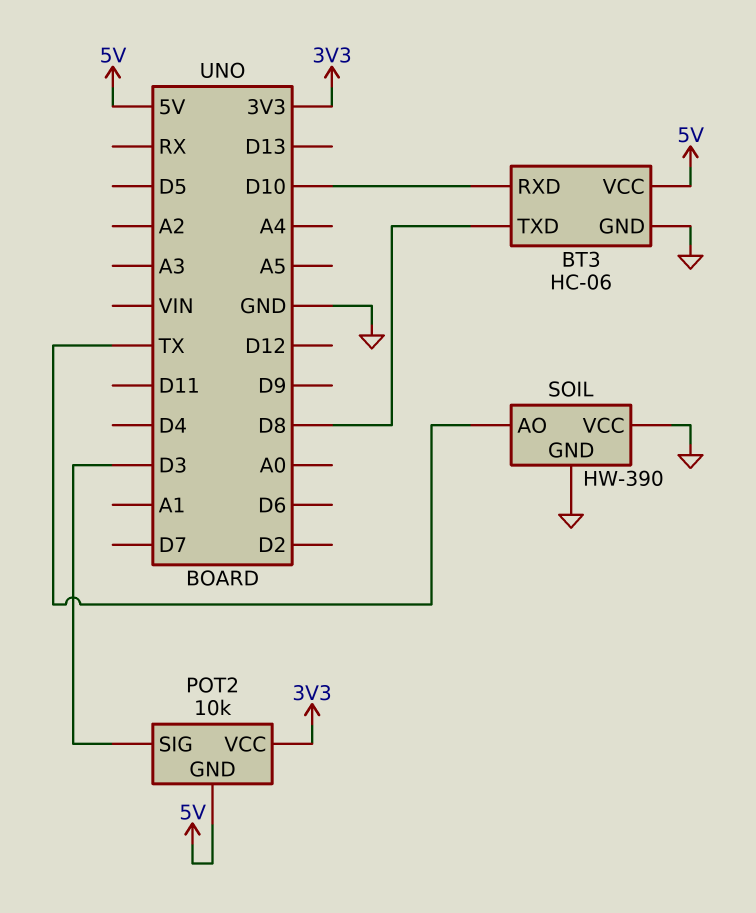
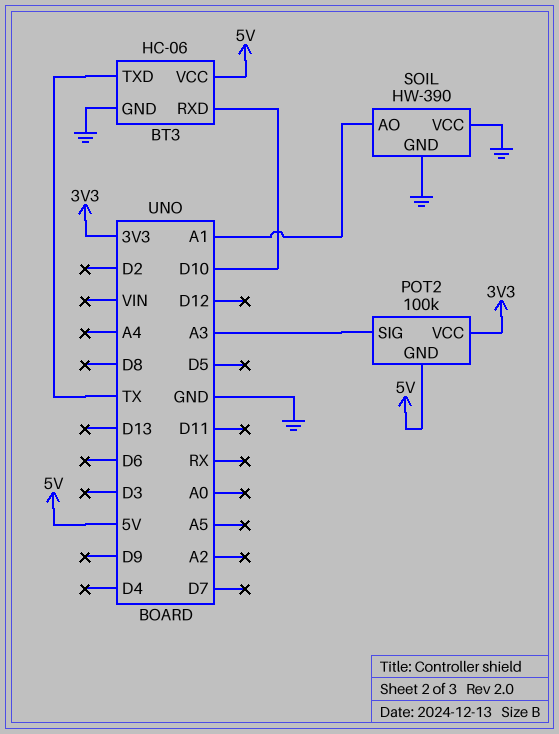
BT3 pin TXD: D8 -> TX
POT2: 10k -> 100k
POT2 pin SIG: D3 -> A3
SOIL pin AO: TX -> A1

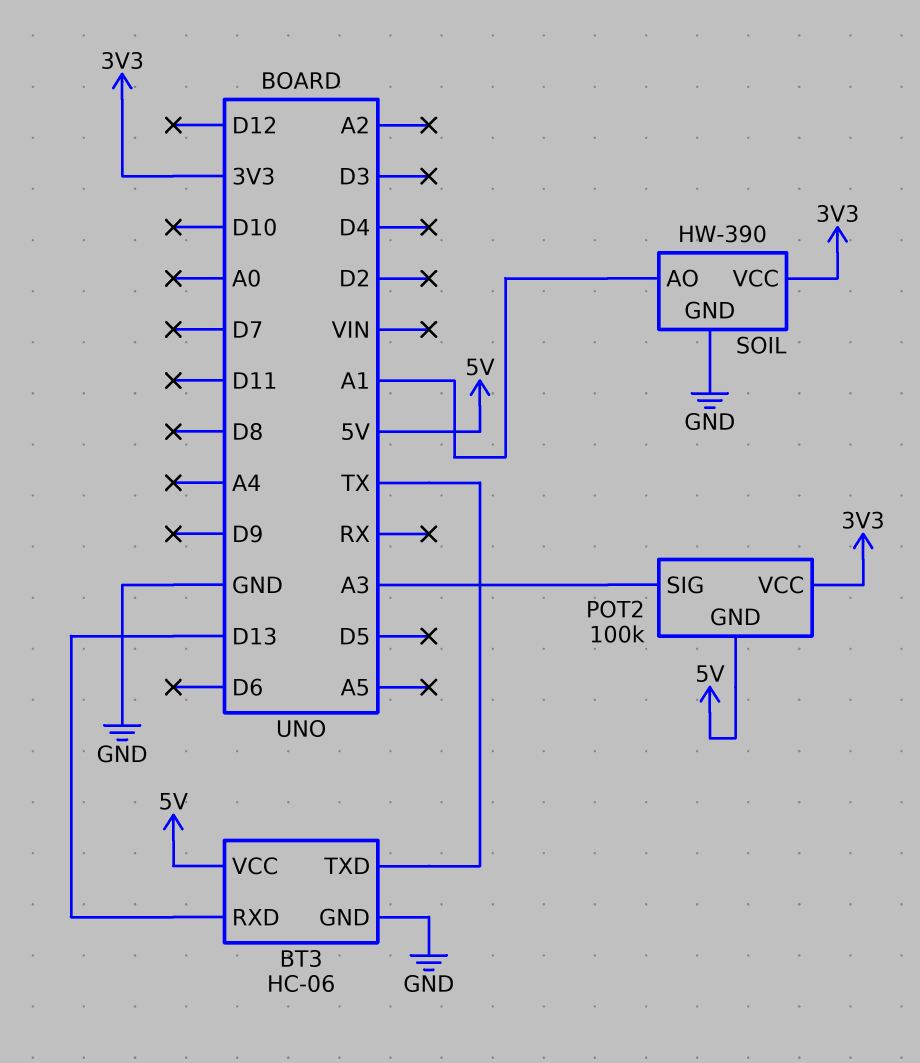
BT3 pin RXD: D10 -> D13
SOIL pin VCC: GND -> 3V3

